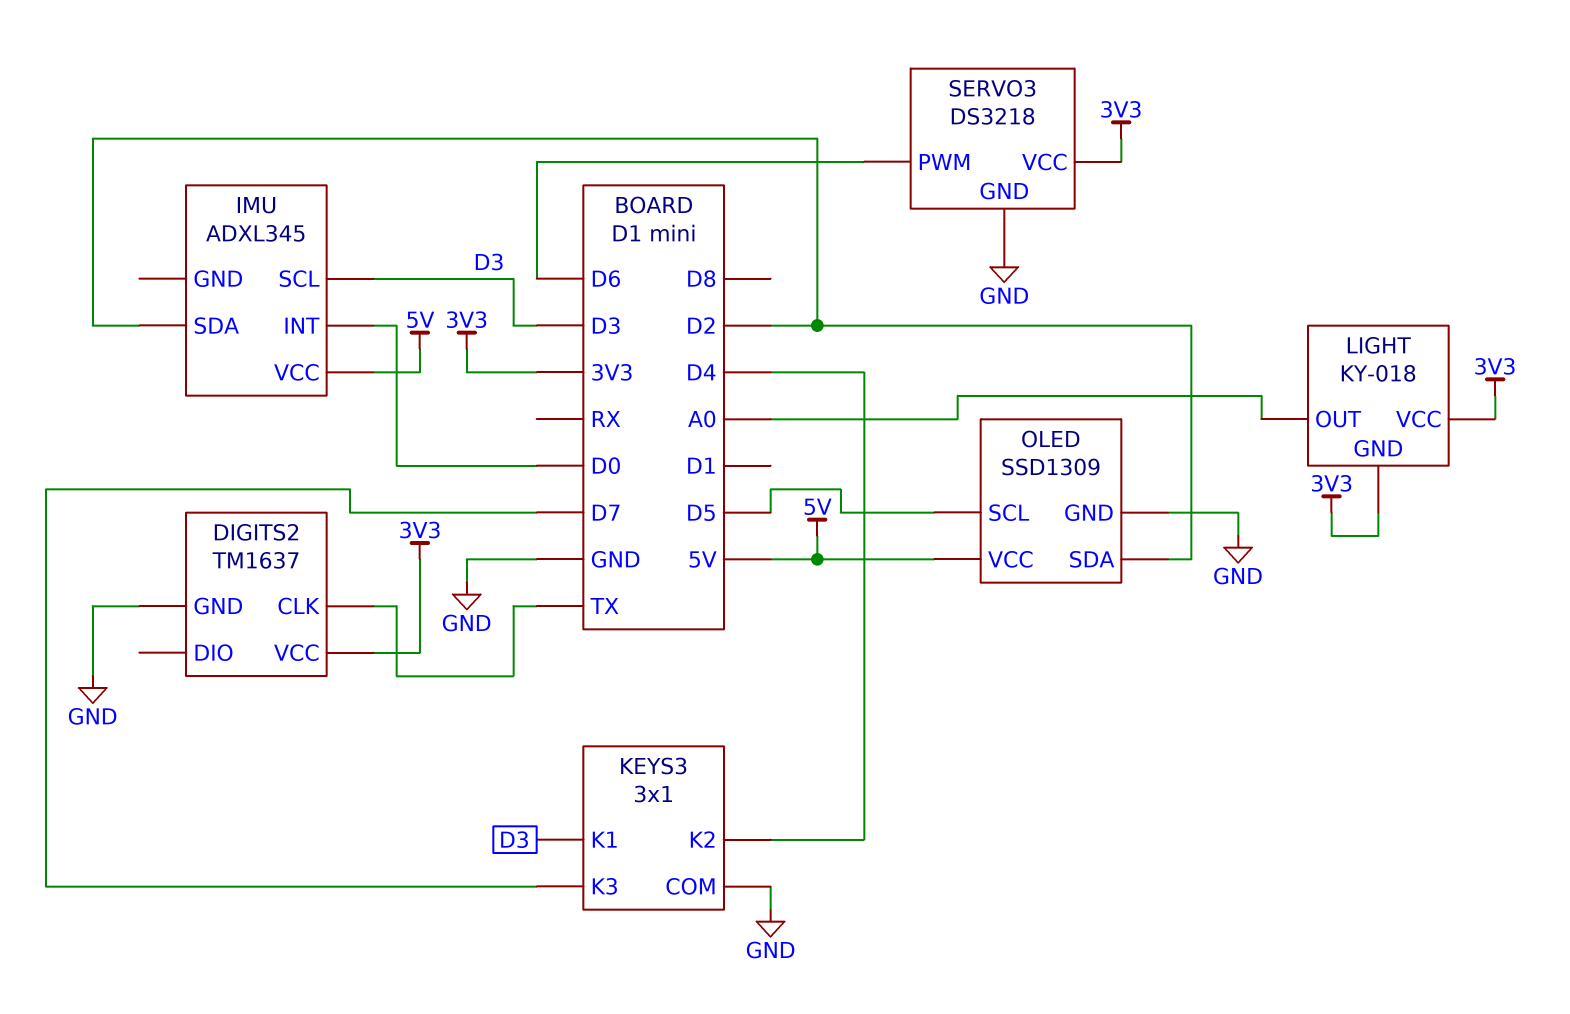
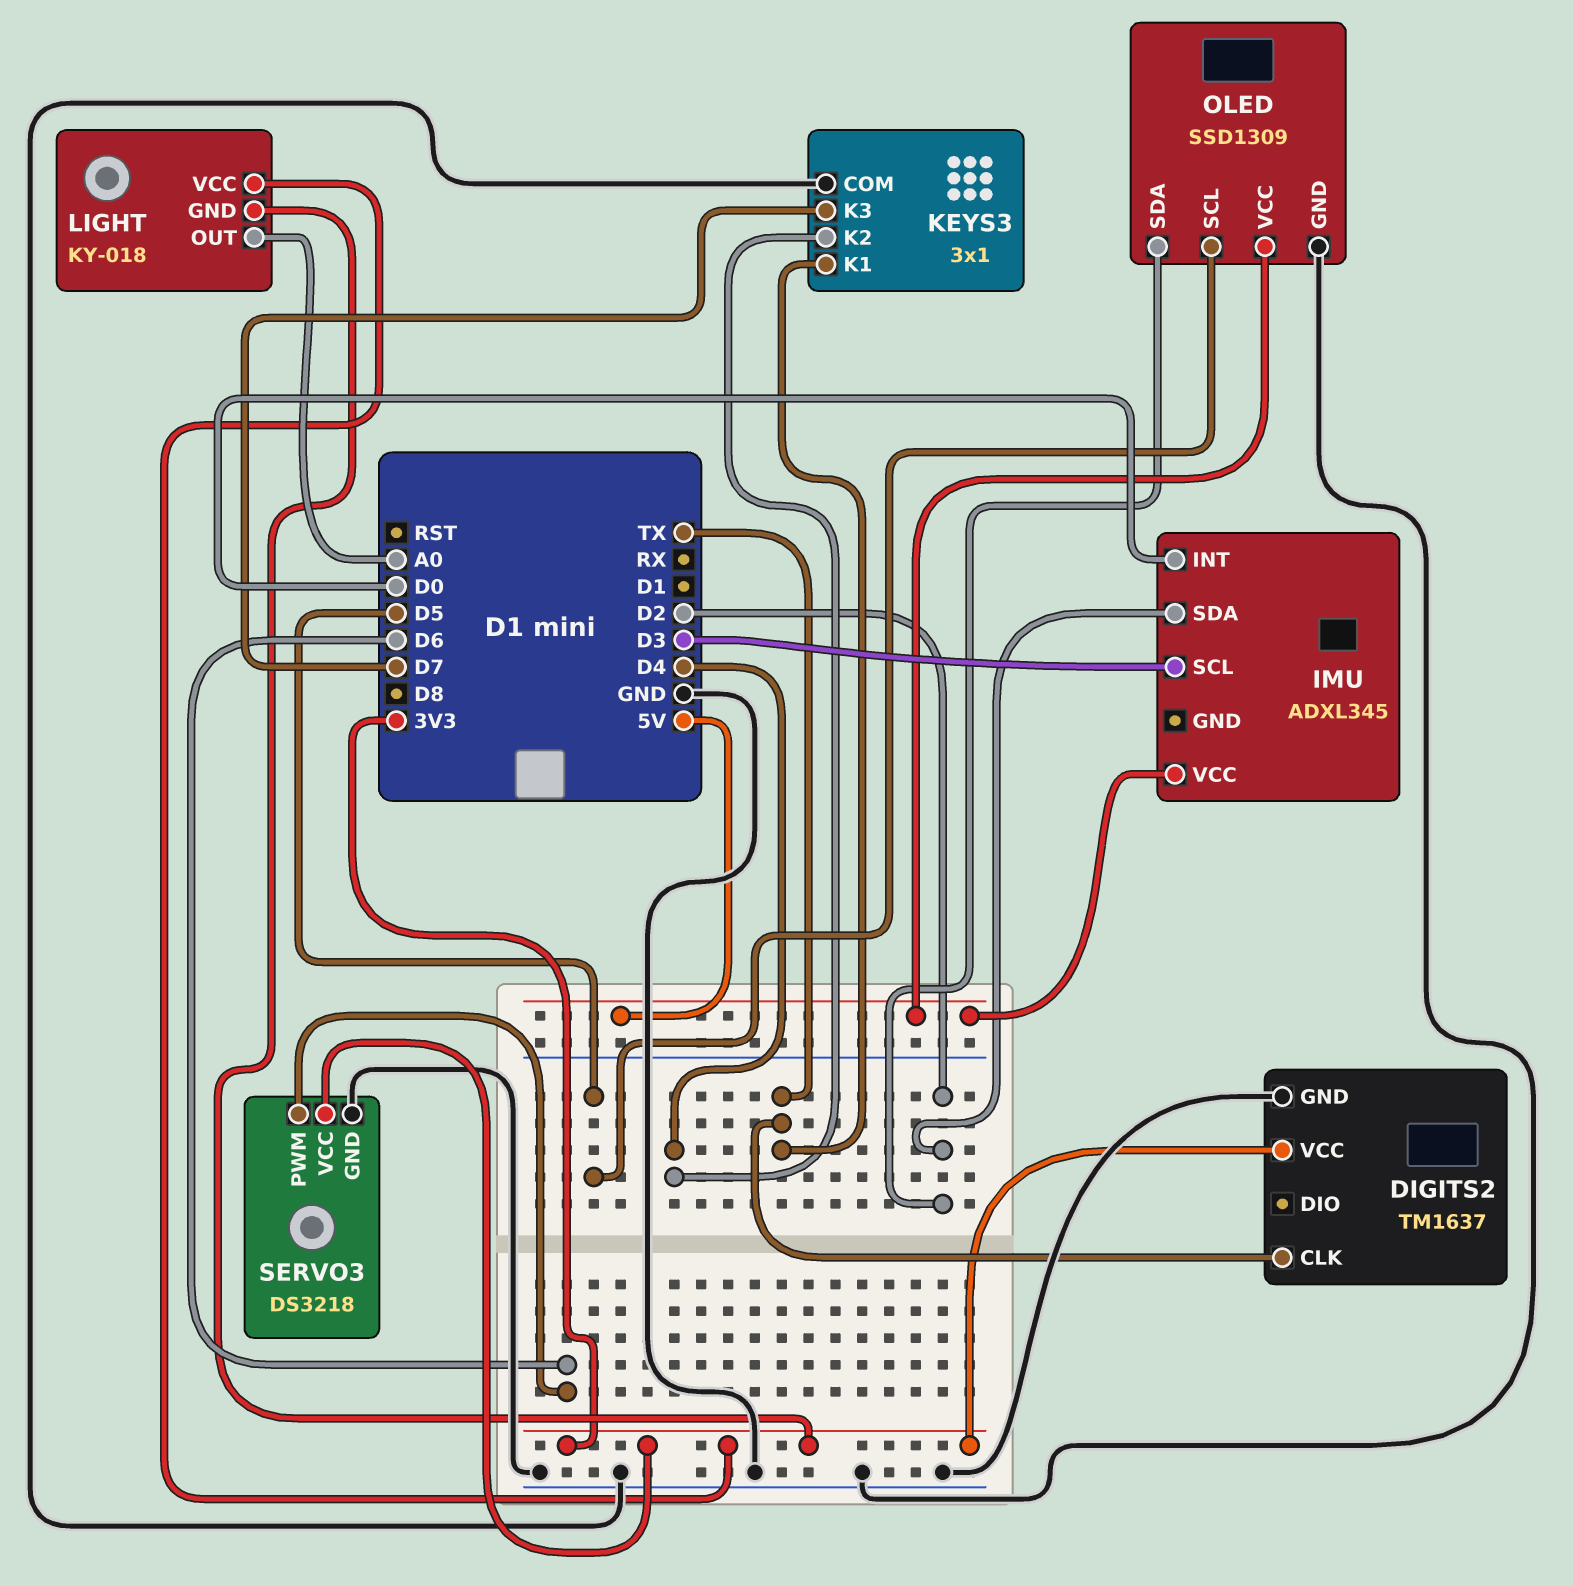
KEYS3 pin K1: D3 -> TX

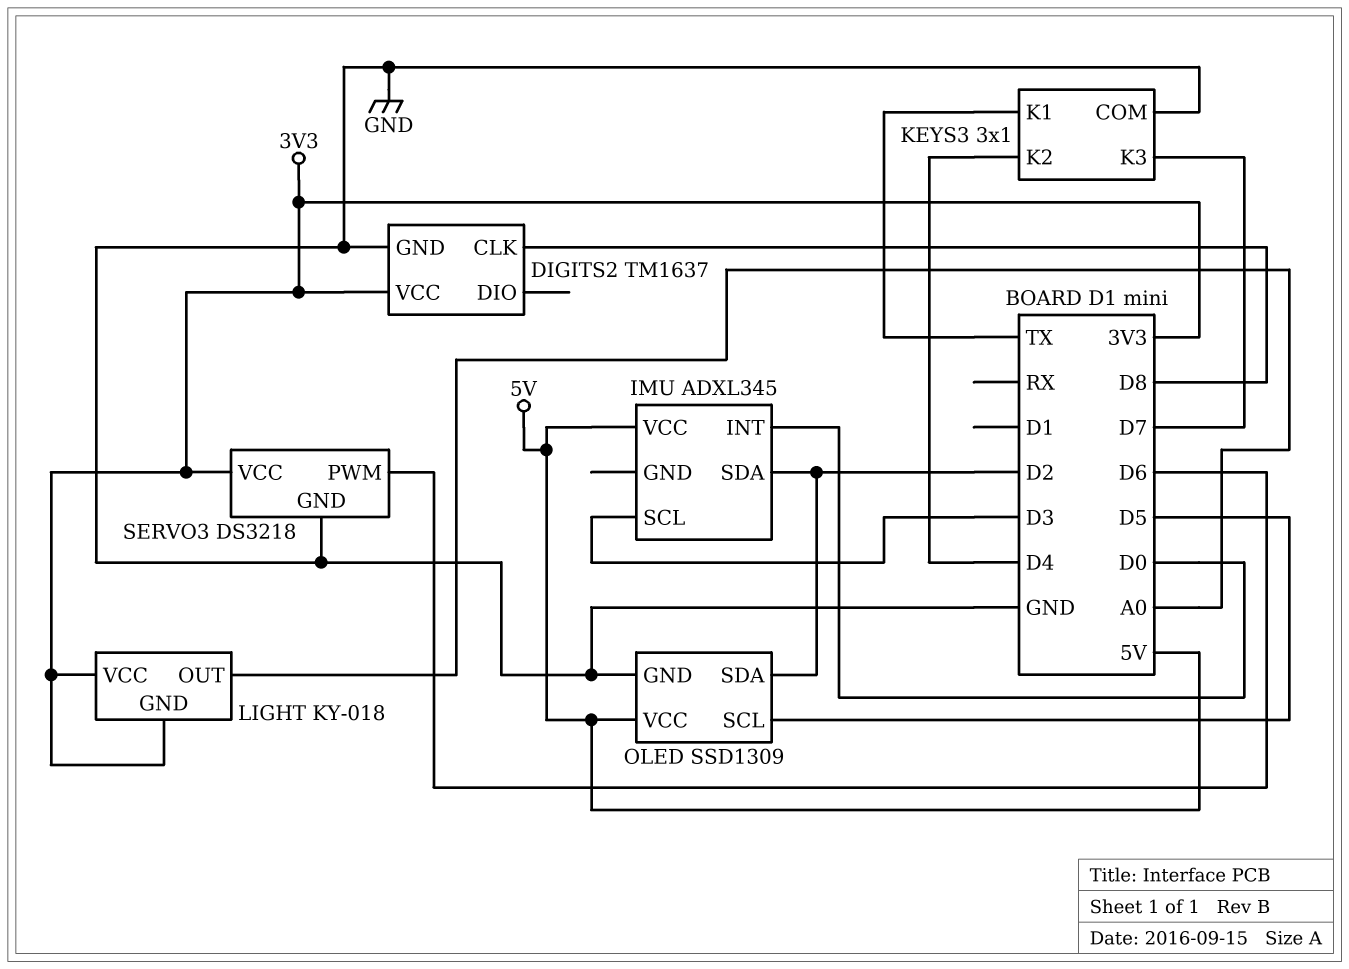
DIGITS2 pin CLK: TX -> D8

